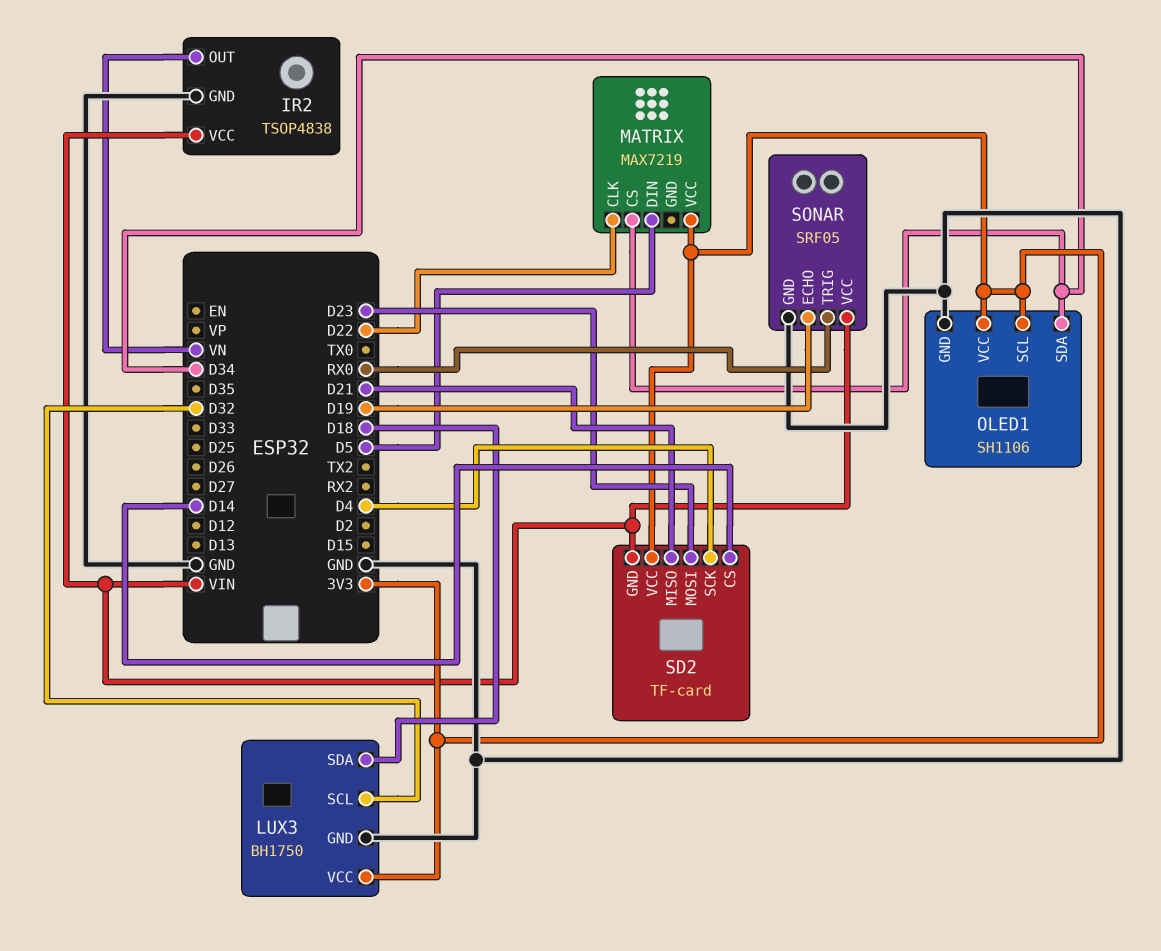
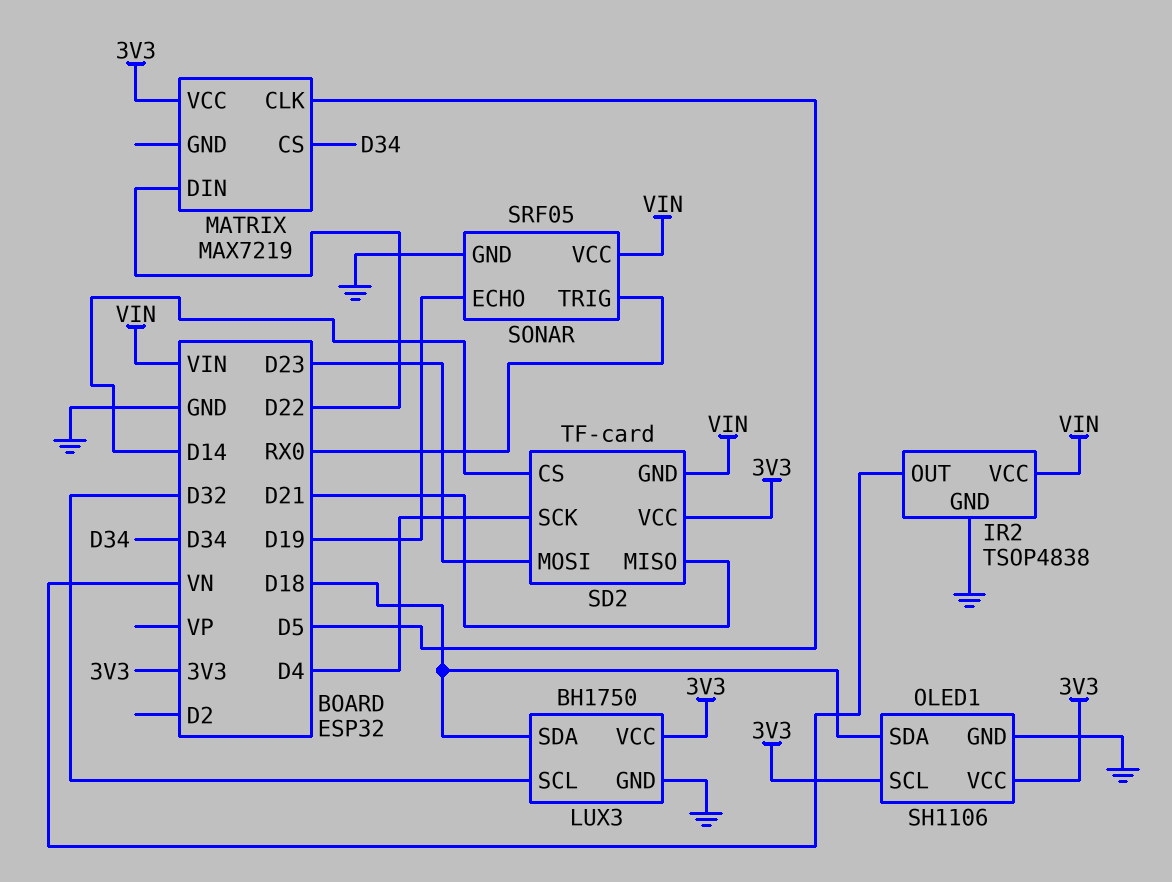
MATRIX pin CLK: D22 -> D5
MATRIX pin DIN: D5 -> D22
OLED1 pin SDA: D34 -> D18

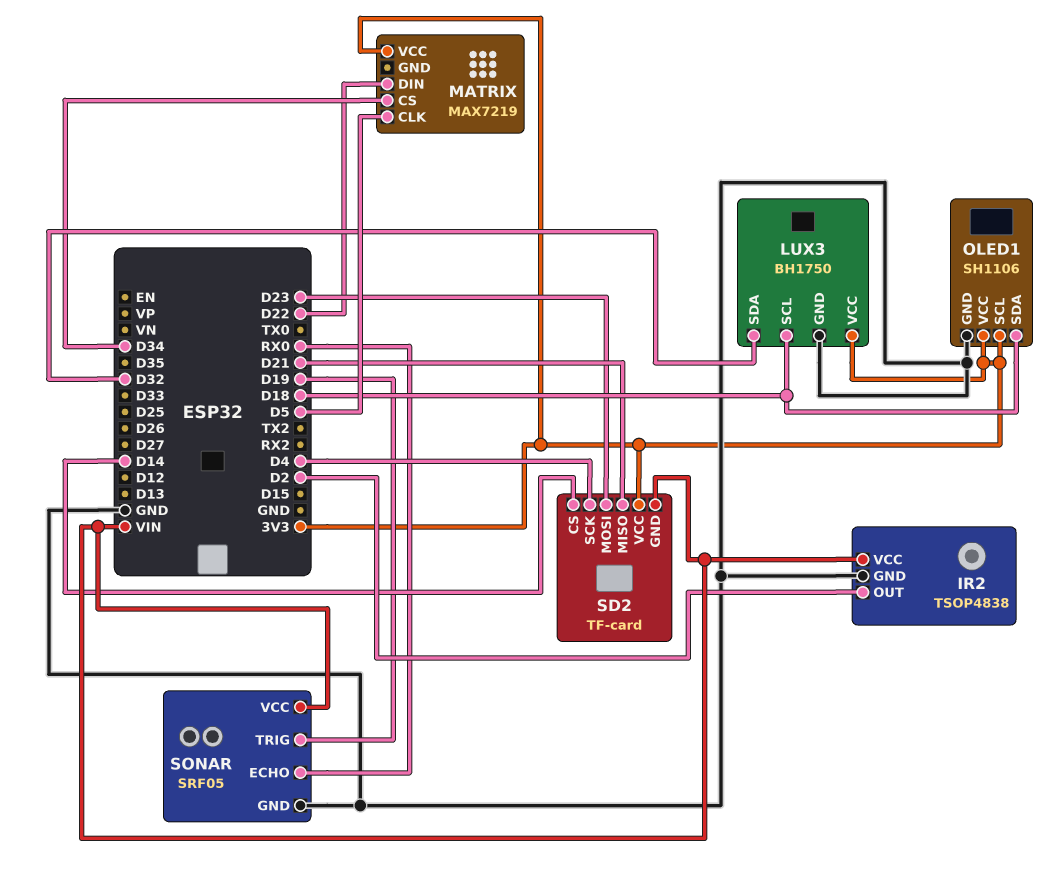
IR2 pin OUT: VN -> D2
LUX3 pin SCL: D32 -> D18
LUX3 pin SDA: D18 -> D32
SONAR pin ECHO: D19 -> RX0
SONAR pin TRIG: RX0 -> D19

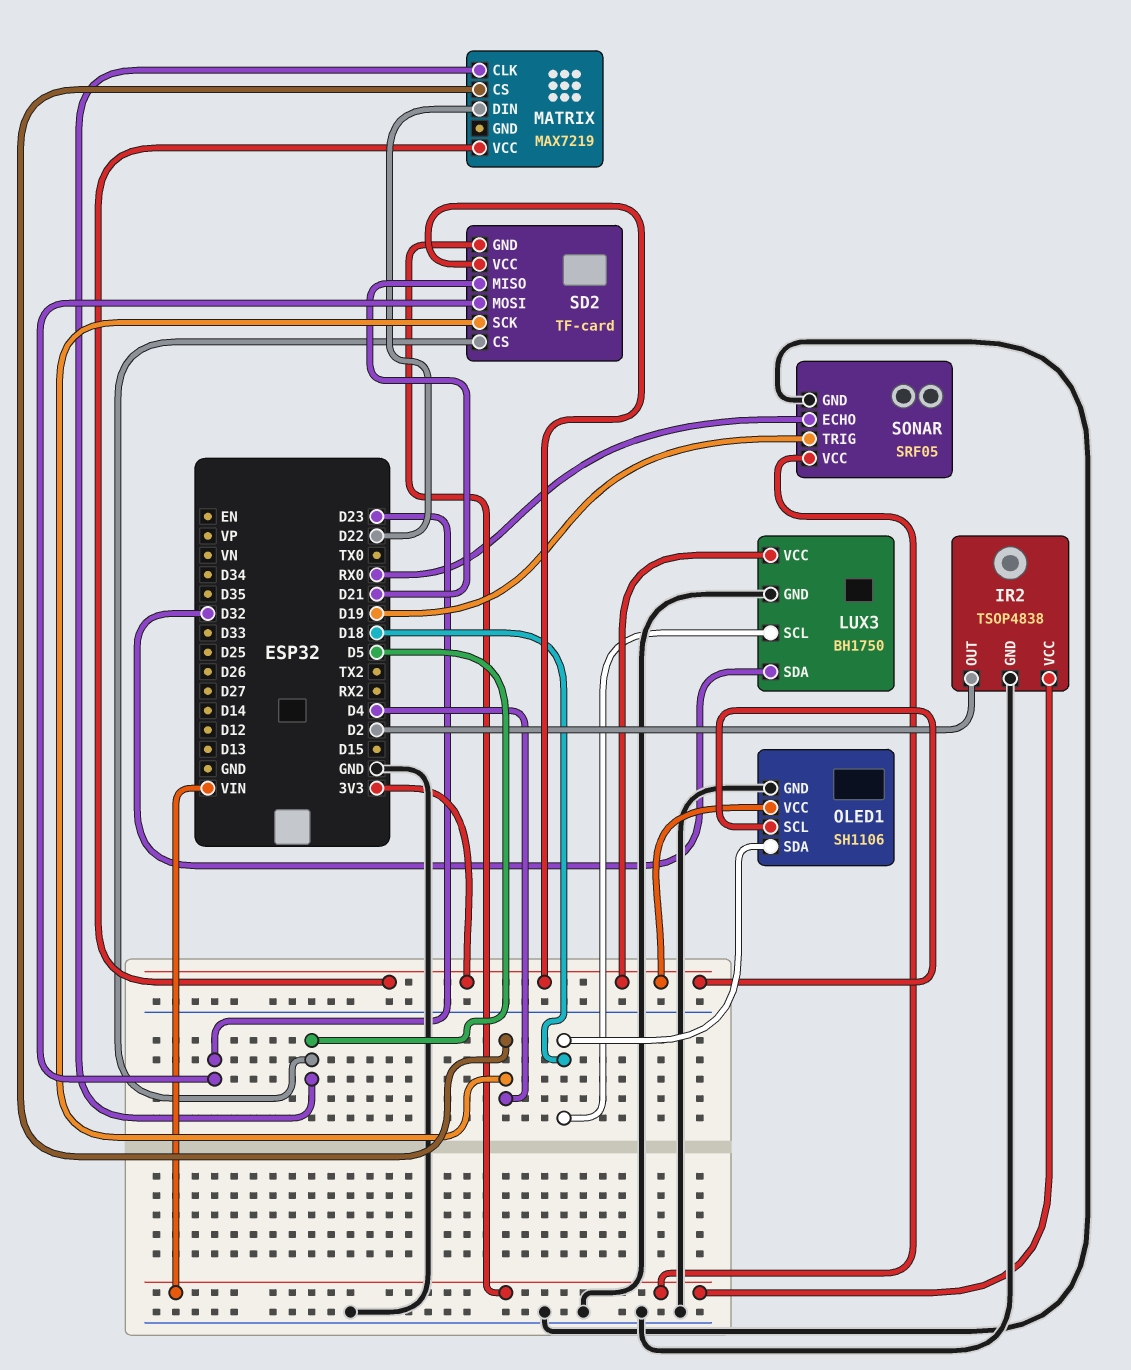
MATRIX pin CS: D34 -> D4
SD2 pin CS: D14 -> D5

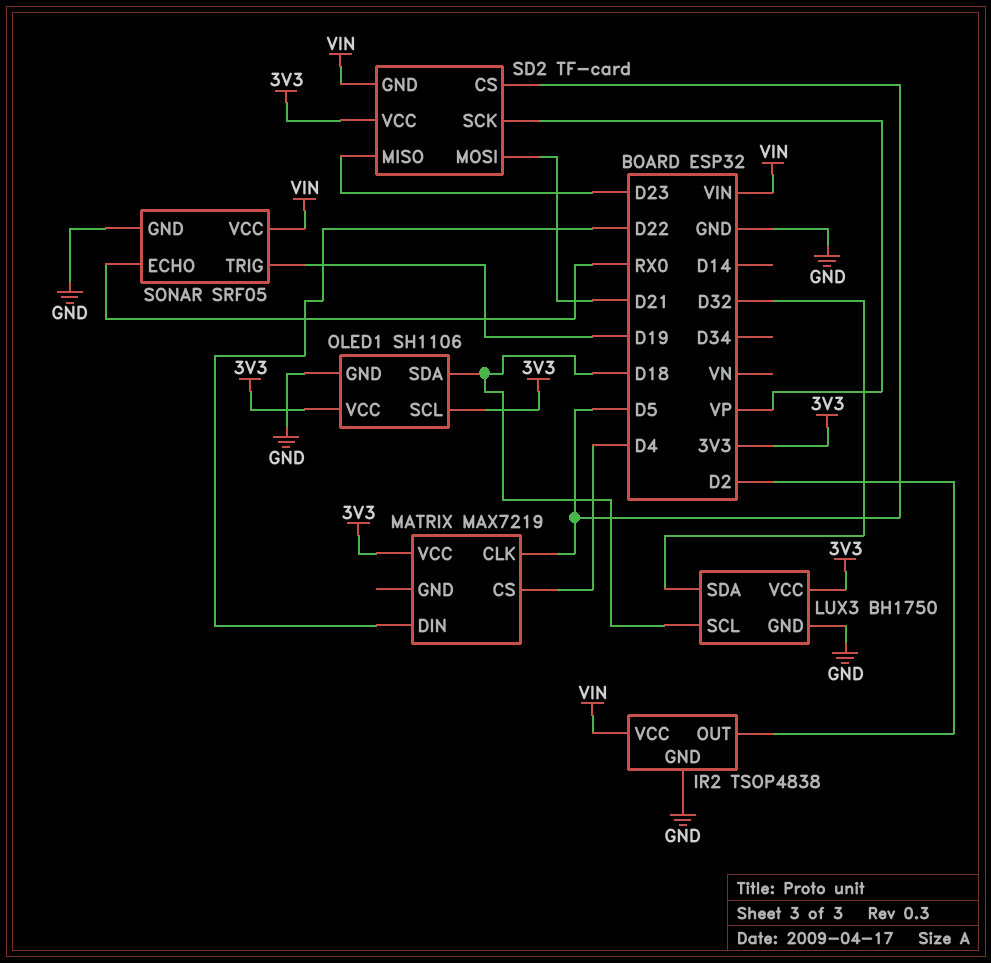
SD2 pin MISO: D21 -> D23
SD2 pin MOSI: D23 -> D21
SD2 pin SCK: D4 -> VP

